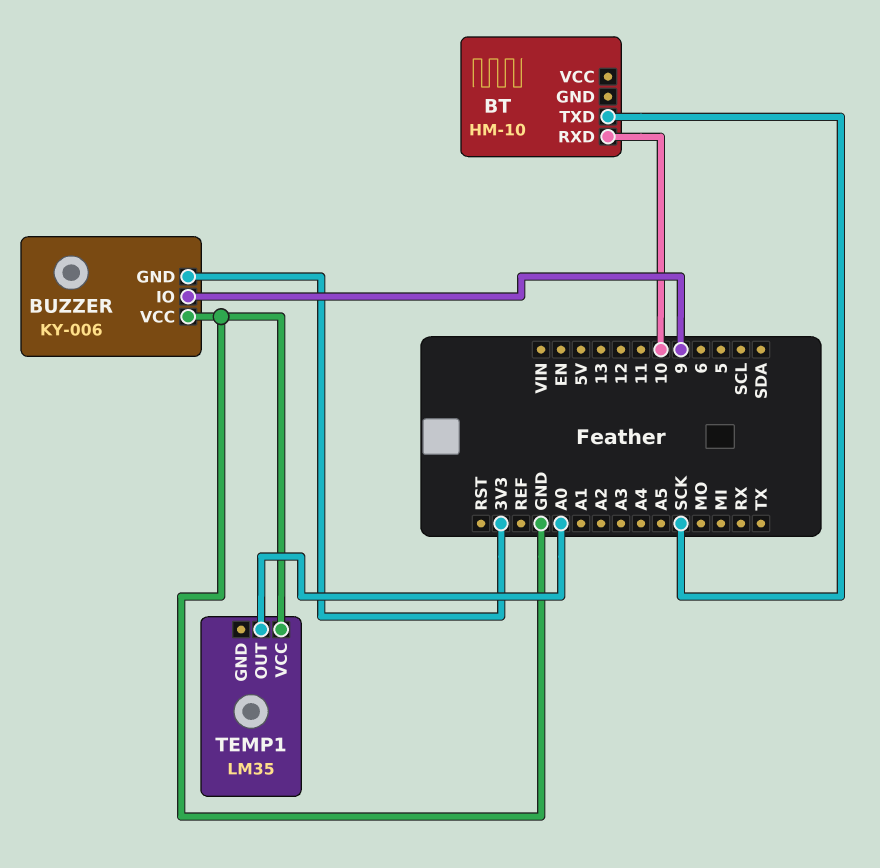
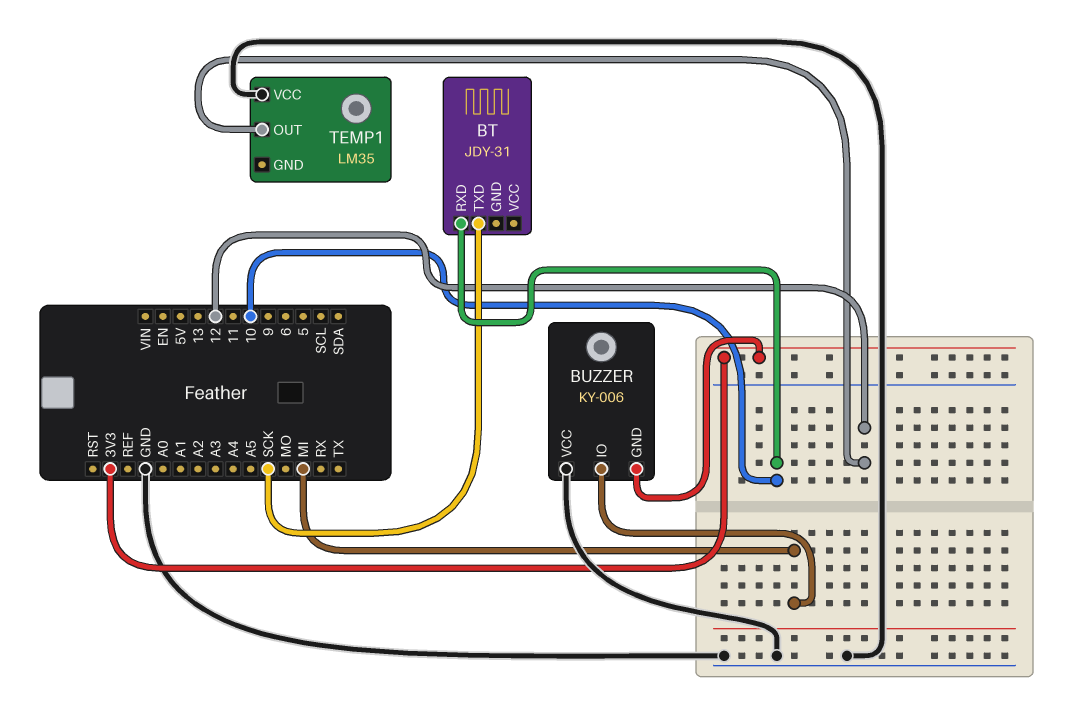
BT: HM-10 -> JDY-31
BUZZER pin IO: 9 -> MI
TEMP1 pin OUT: A0 -> 12

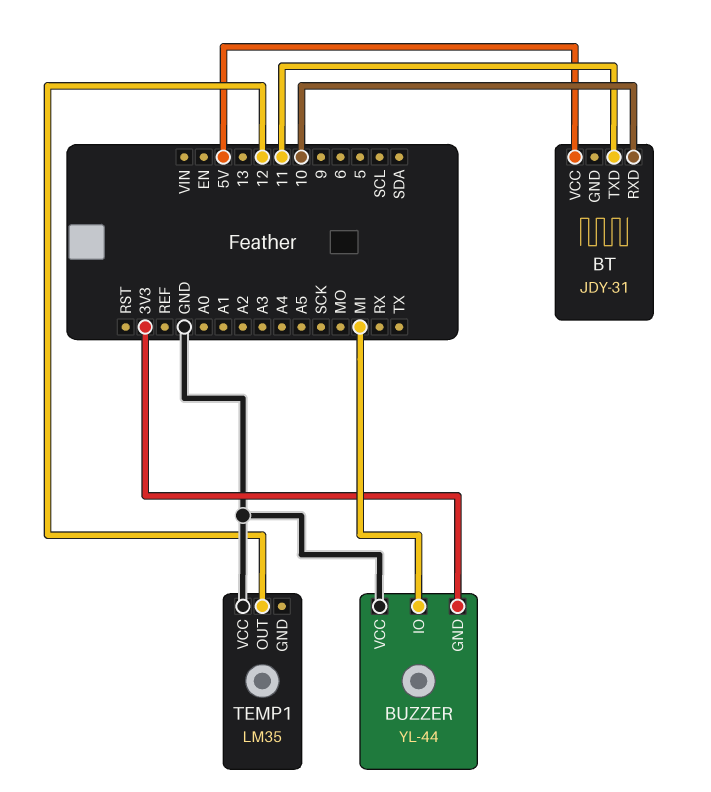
BT pin TXD: SCK -> 11
BT pin VCC: none -> 5V
BUZZER: KY-006 -> YL-44

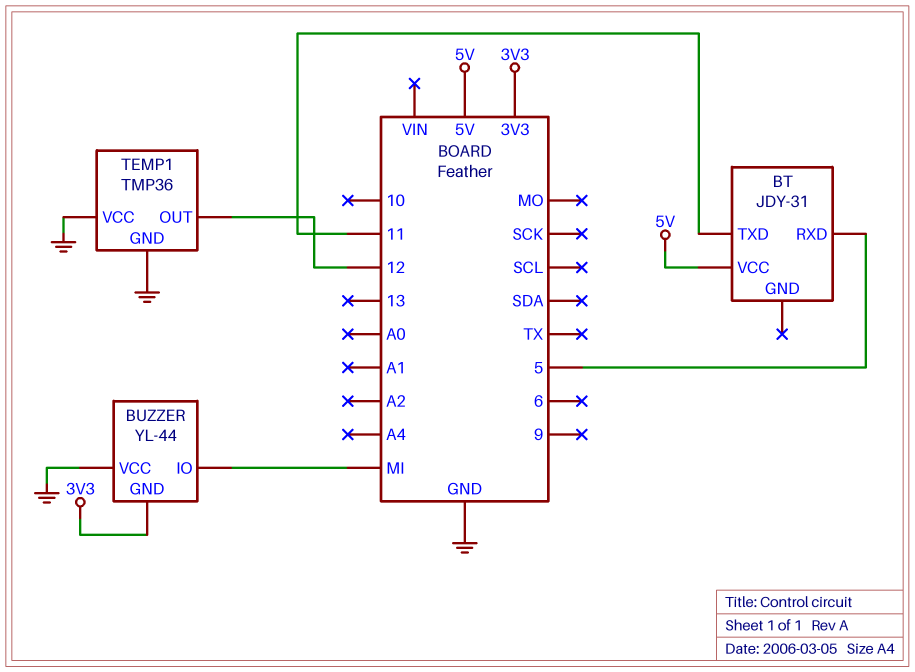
BT pin RXD: 10 -> 5
TEMP1: LM35 -> TMP36
TEMP1 pin GND: none -> GND

